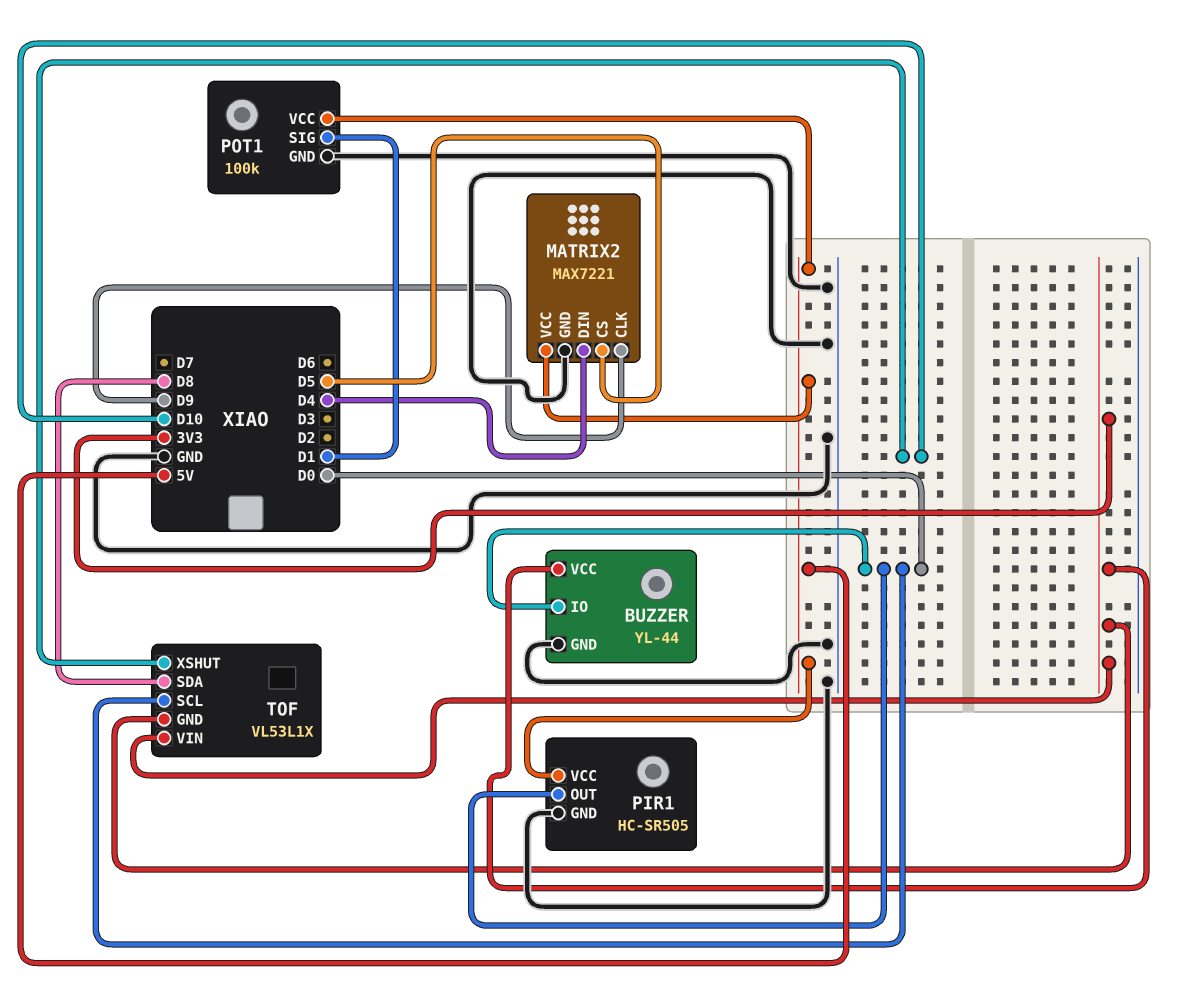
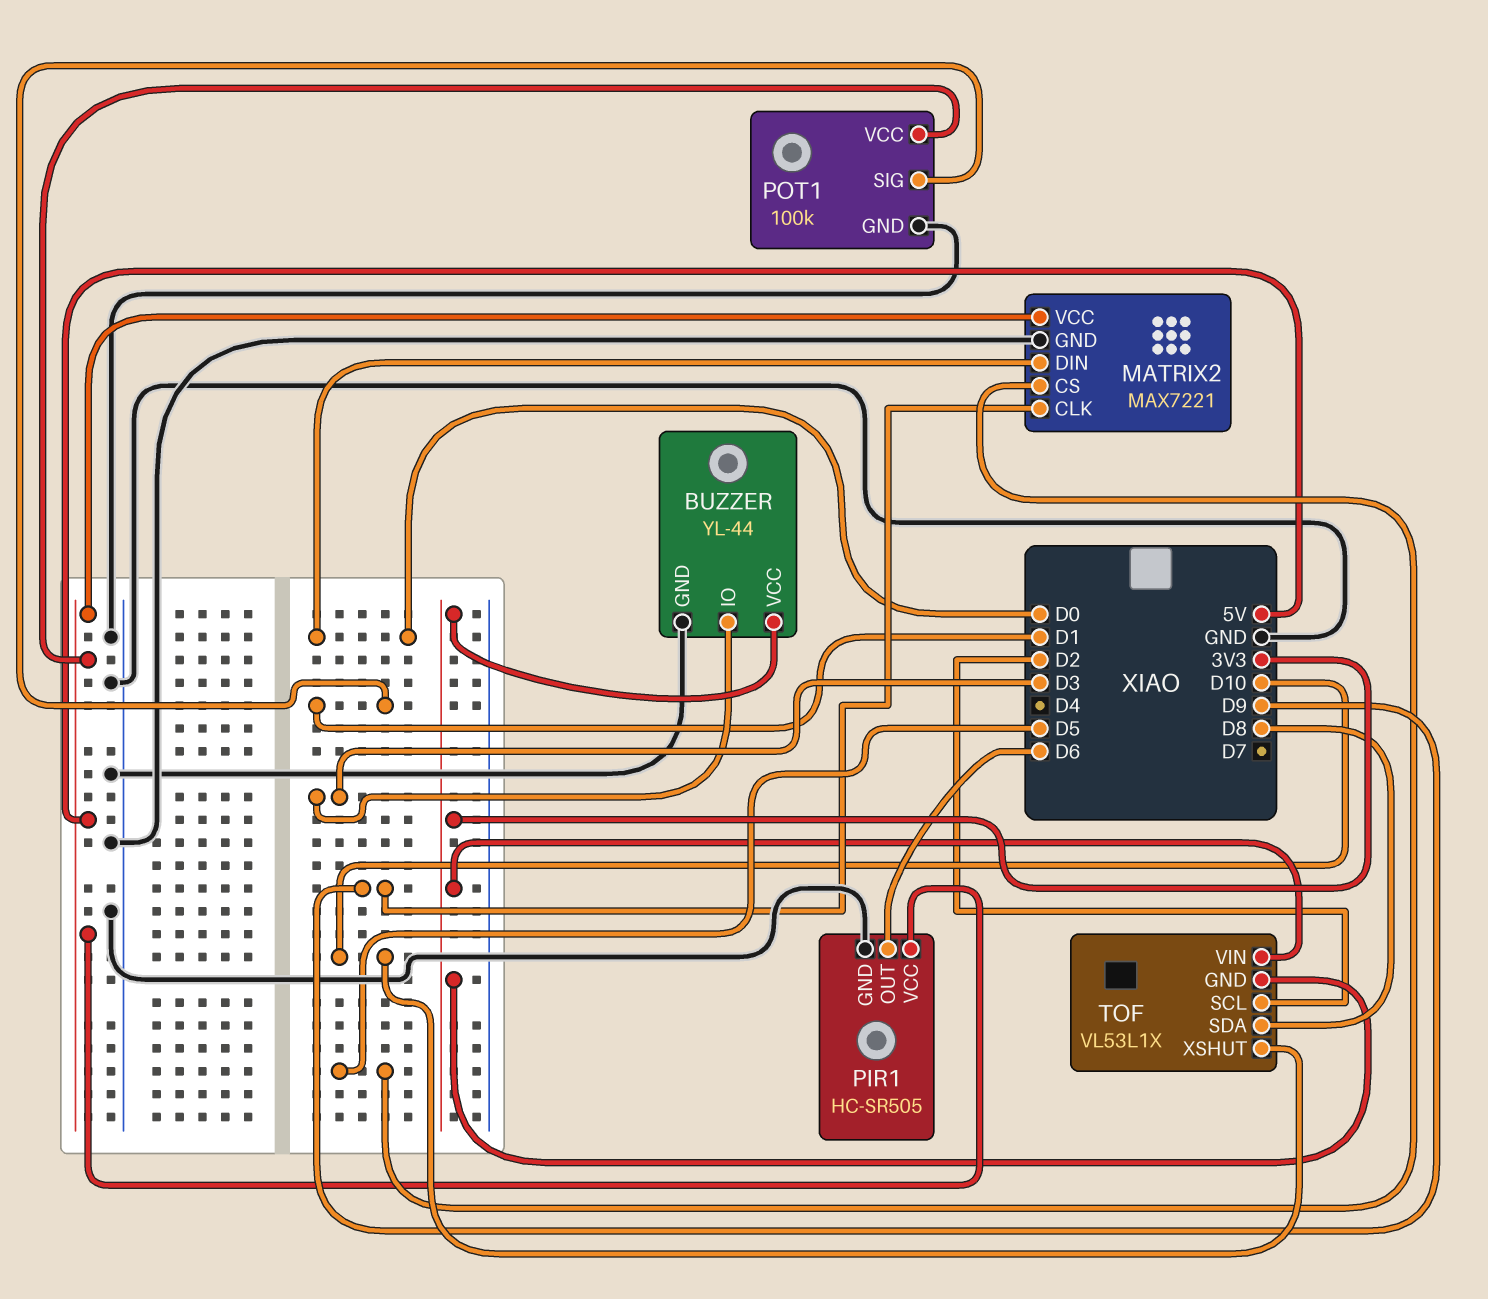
BUZZER pin IO: D0 -> D3
MATRIX2 pin DIN: D4 -> D0
PIR1 pin OUT: D0 -> D6
TOF pin SCL: D0 -> D2

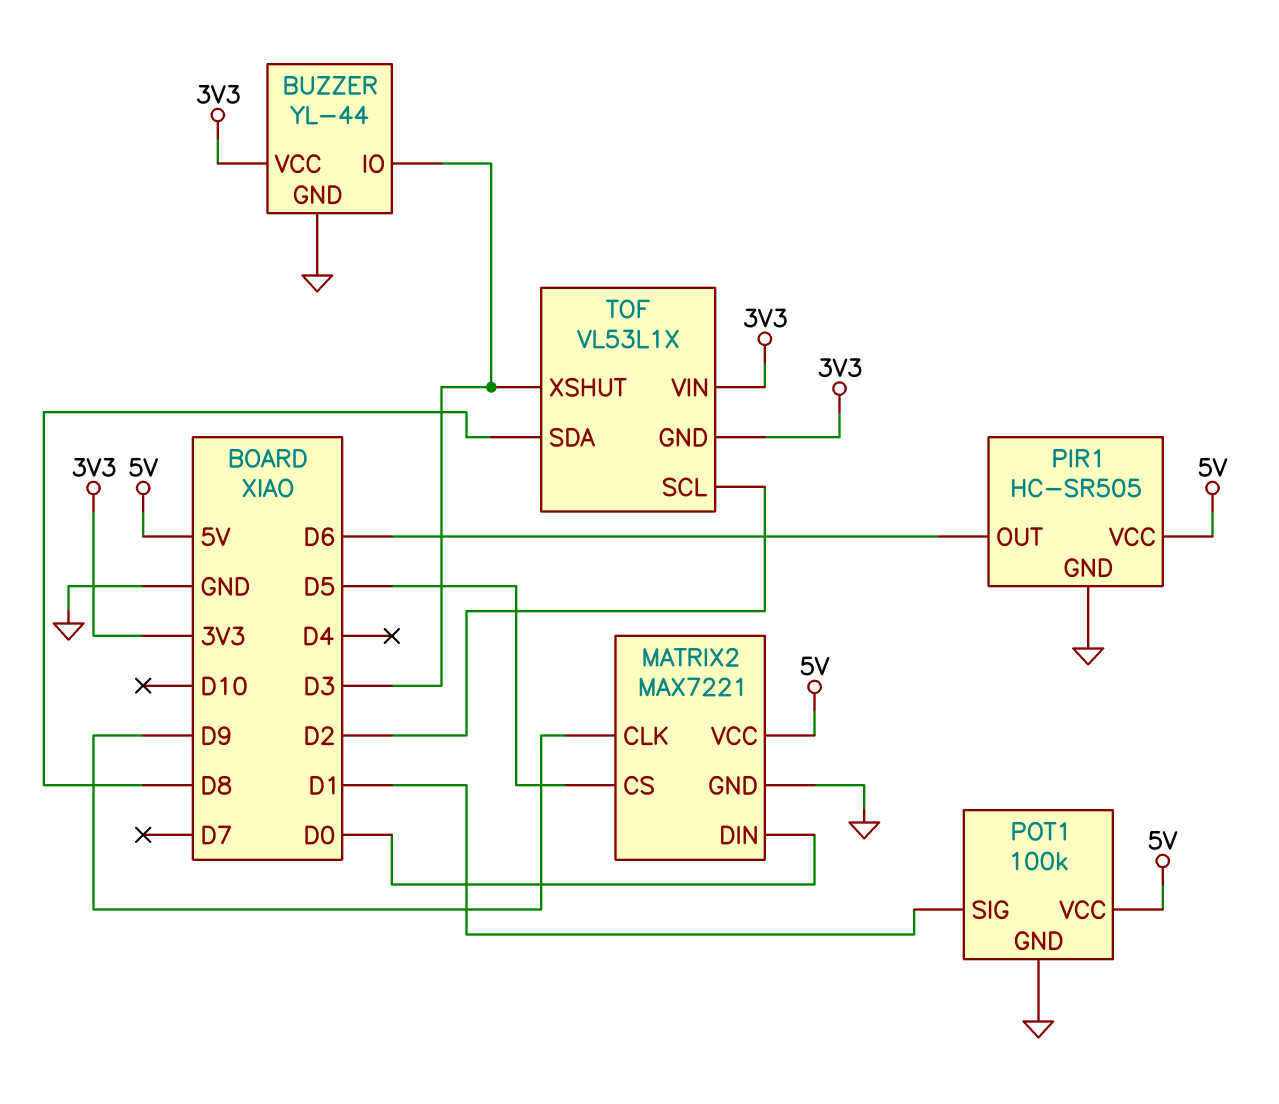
TOF pin XSHUT: D10 -> D3

